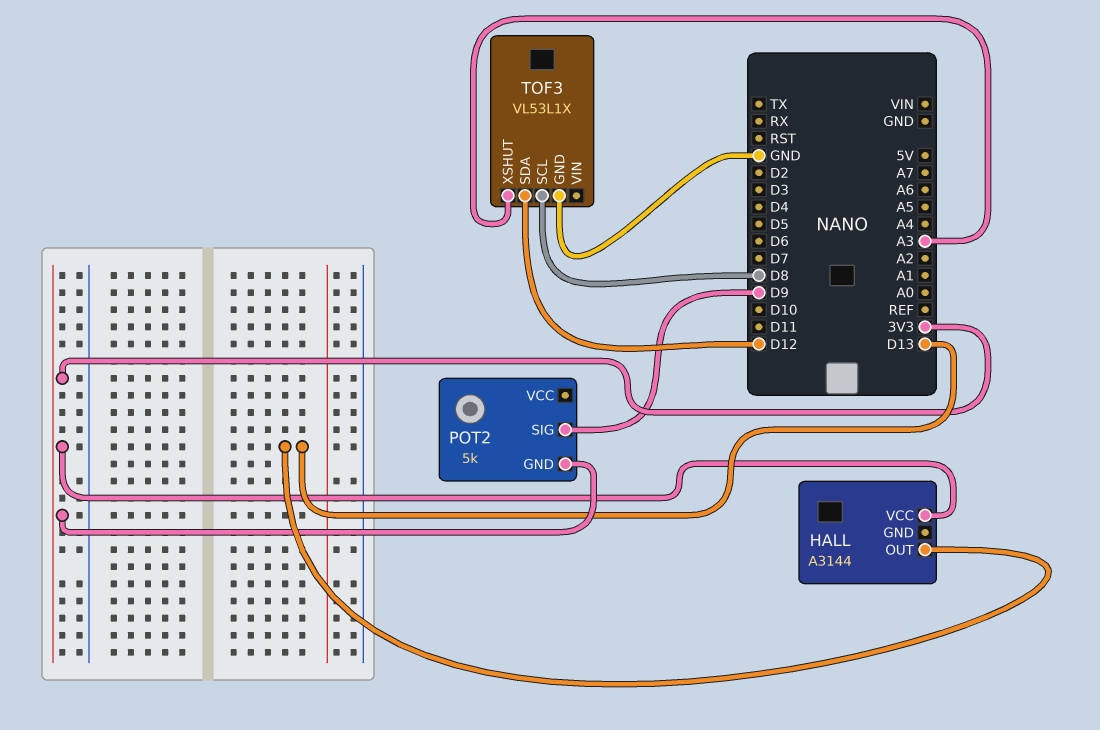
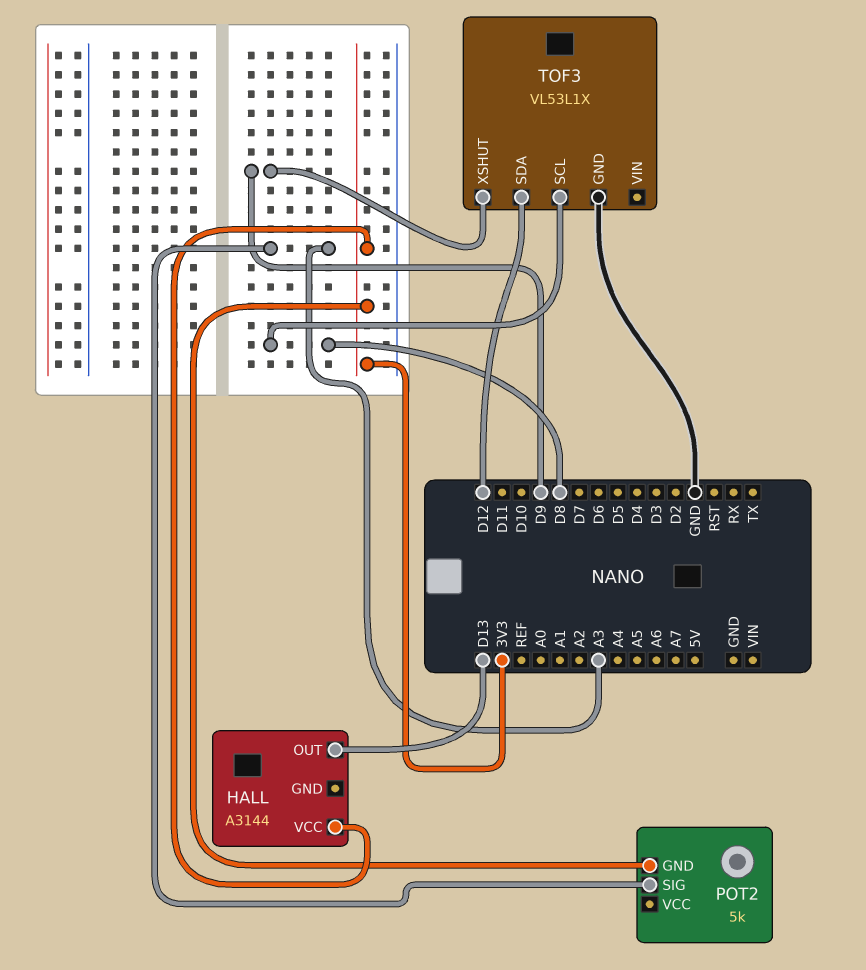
POT2 pin SIG: D9 -> A3
TOF3 pin XSHUT: A3 -> D9

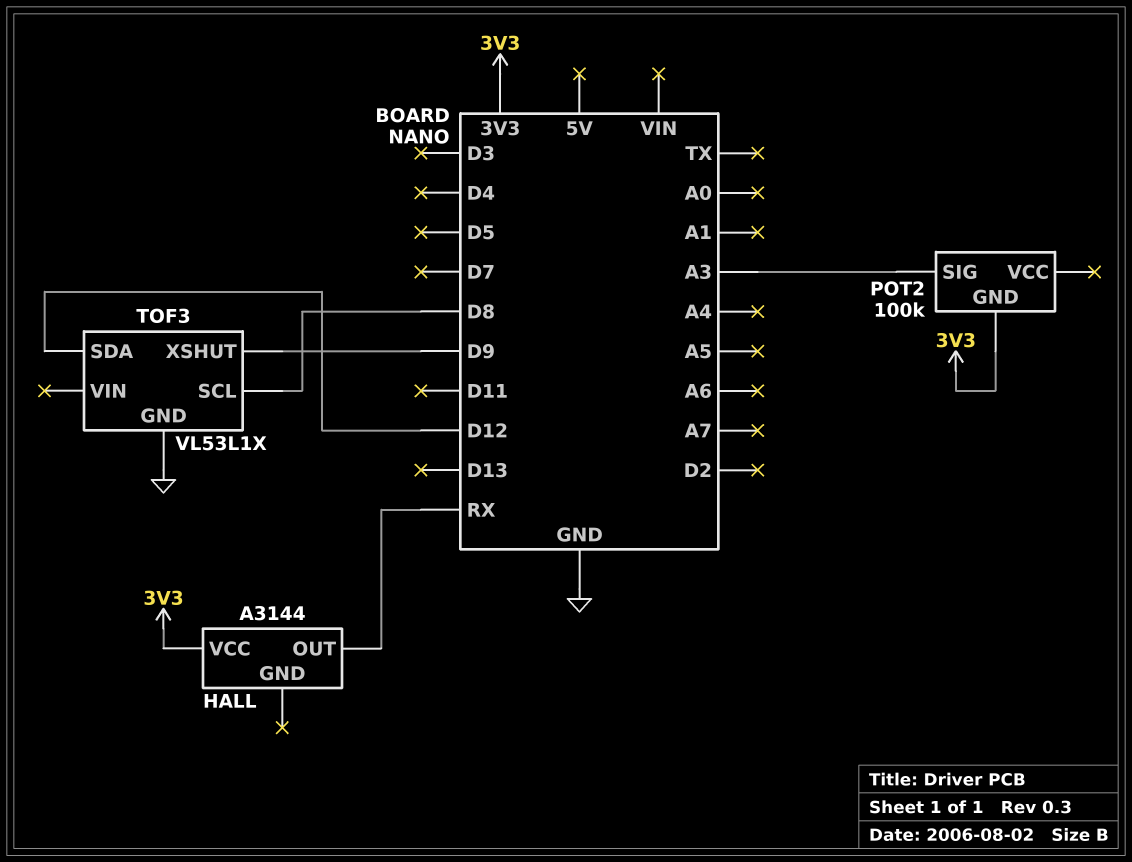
HALL pin OUT: D13 -> RX
POT2: 5k -> 100k

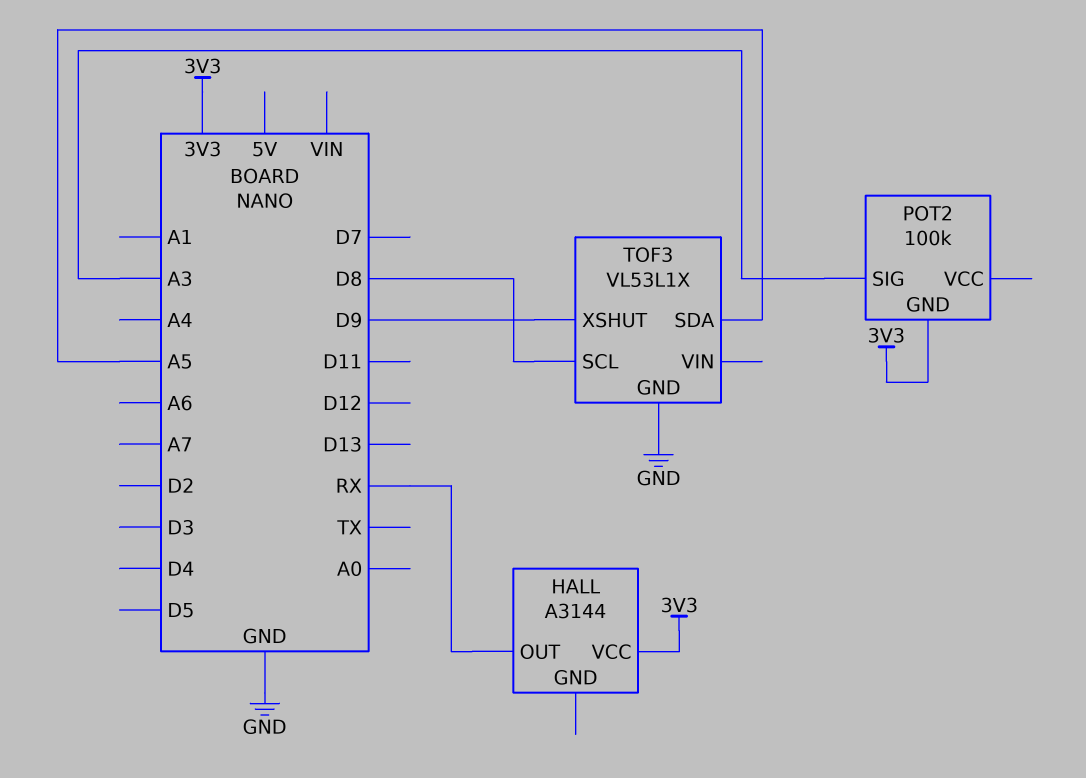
TOF3 pin SDA: D12 -> A5

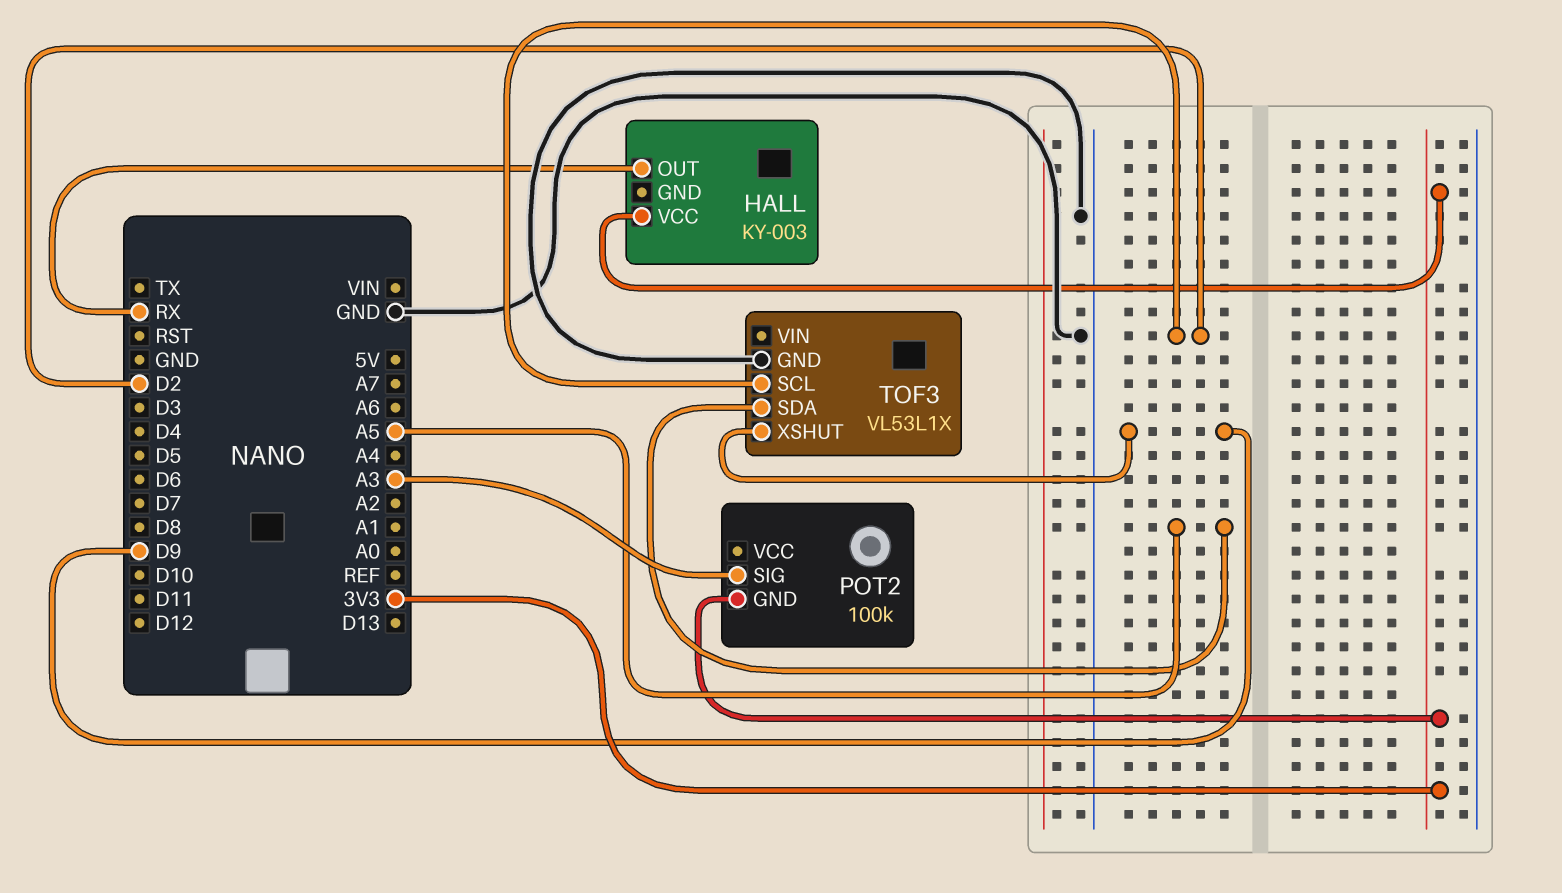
HALL: A3144 -> KY-003
TOF3 pin SCL: D8 -> D2

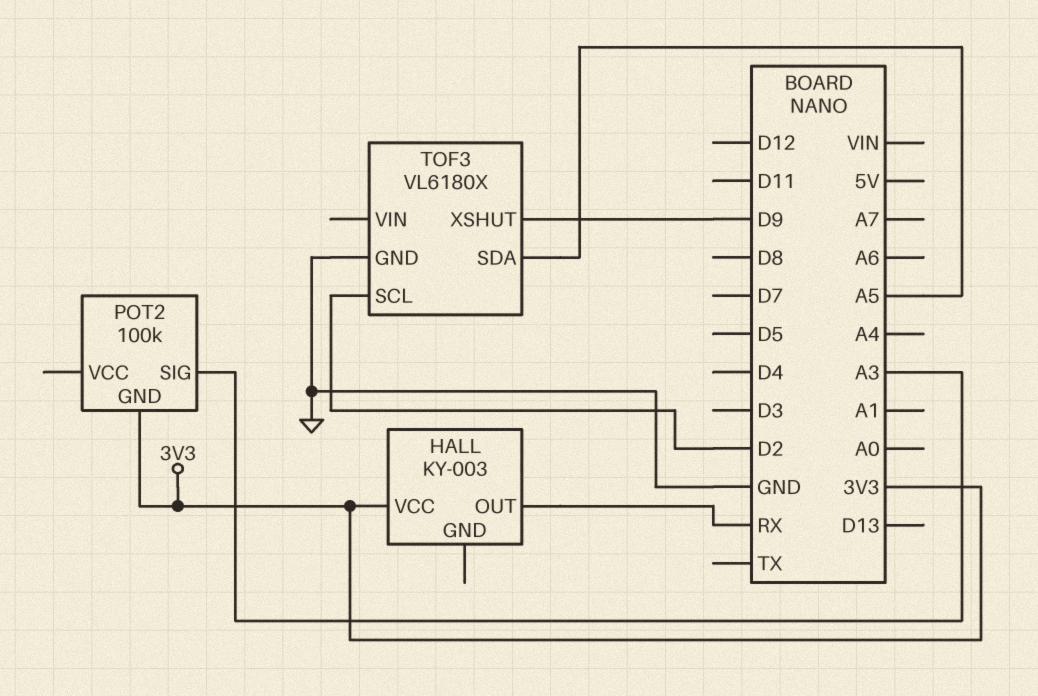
TOF3: VL53L1X -> VL6180X

